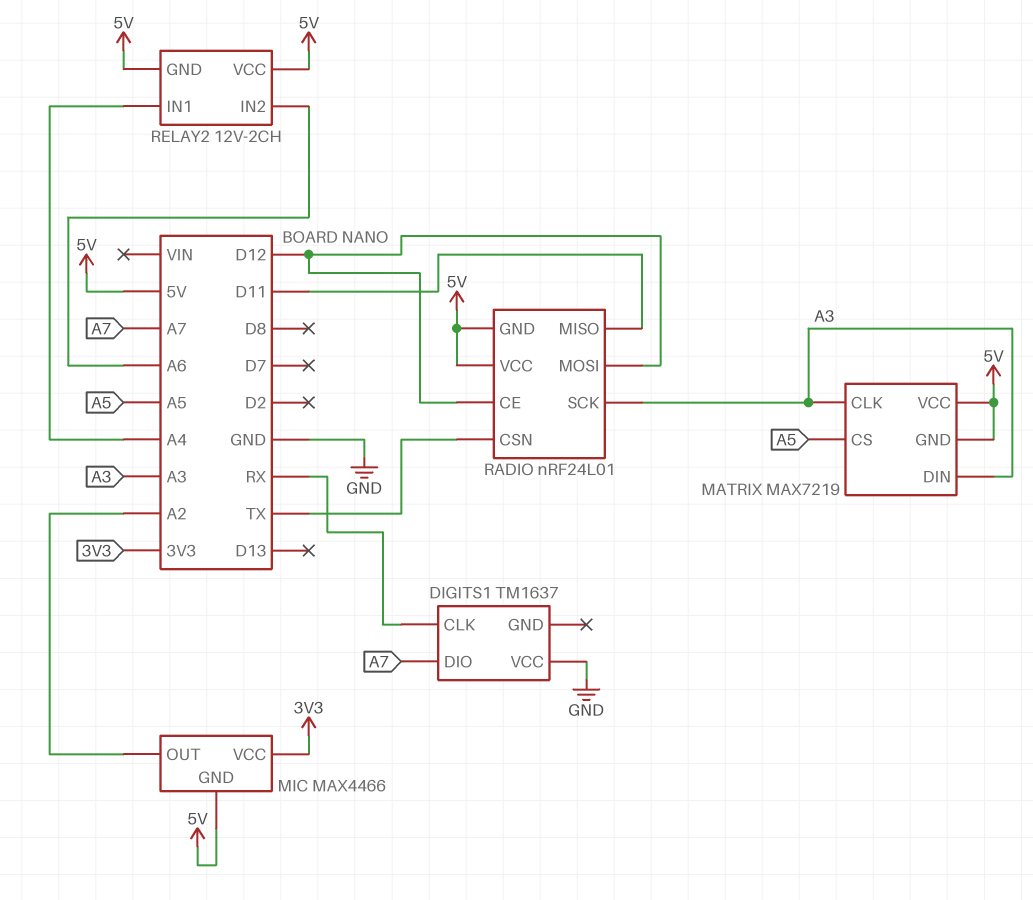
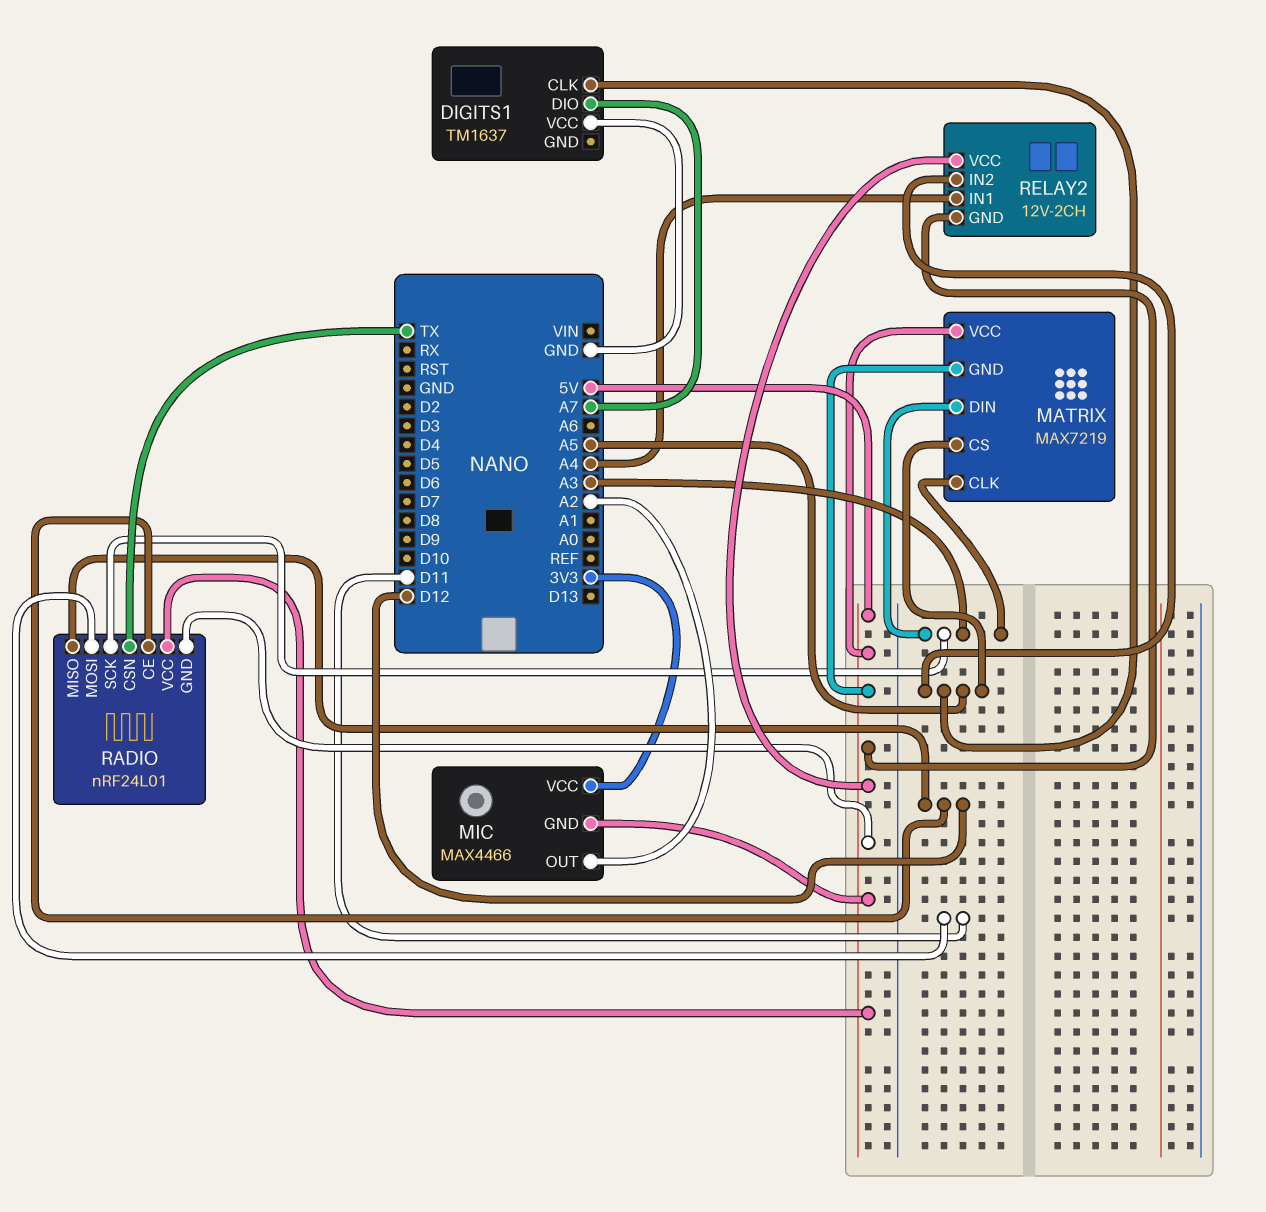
DIGITS1 pin CLK: RX -> A5
RADIO pin MISO: D11 -> D12
RADIO pin MOSI: D12 -> D11
RELAY2 pin IN2: A6 -> A5

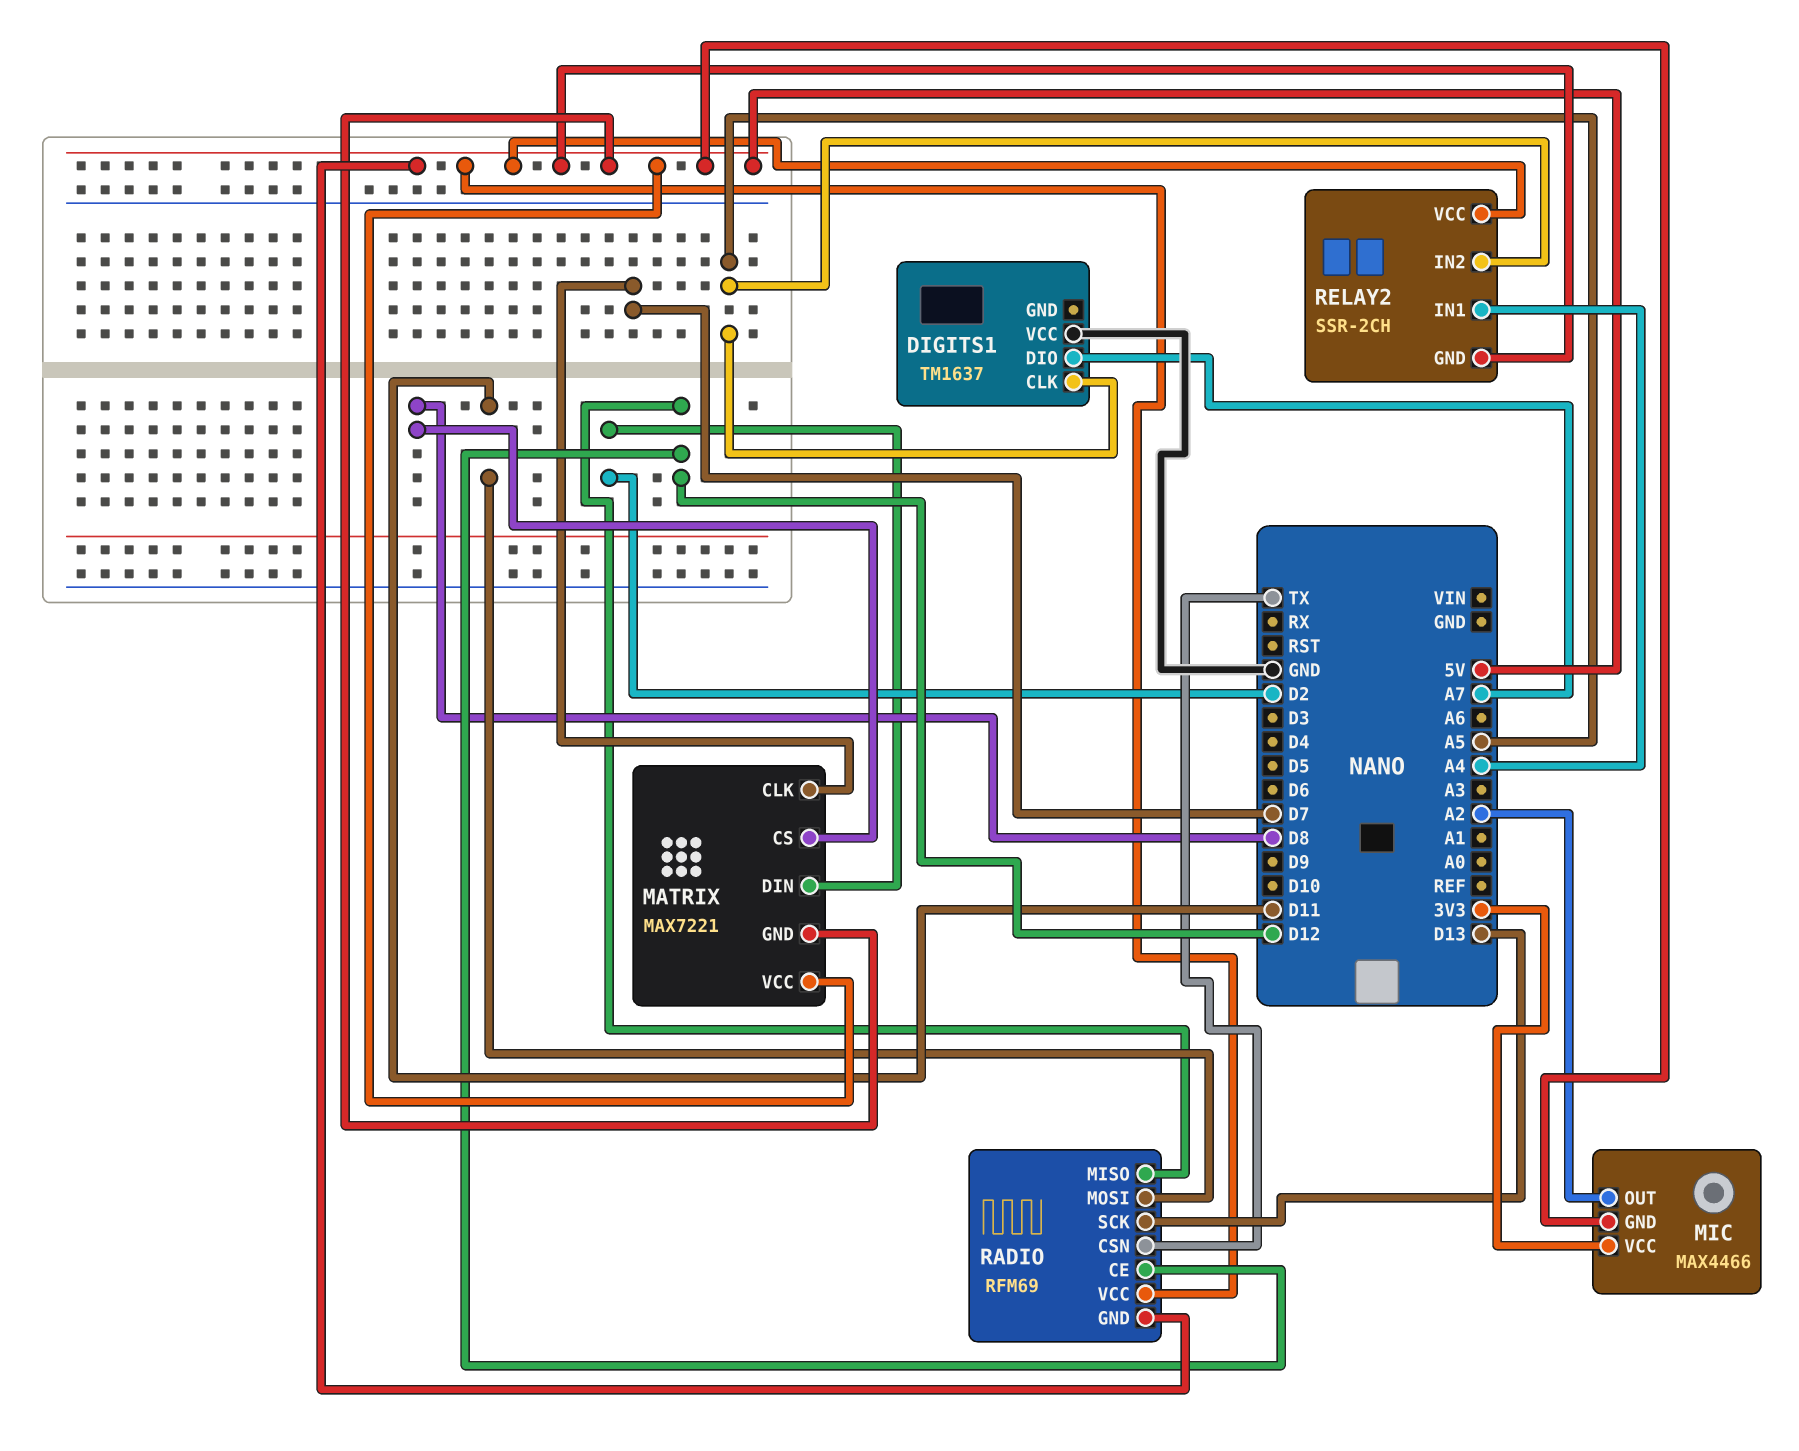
MATRIX: MAX7219 -> MAX7221
MATRIX pin CLK: A3 -> D7
MATRIX pin CS: A5 -> D8
MATRIX pin DIN: A3 -> D2
RADIO: nRF24L01 -> RFM69
RADIO pin SCK: A3 -> D13
RELAY2: 12V-2CH -> SSR-2CH

